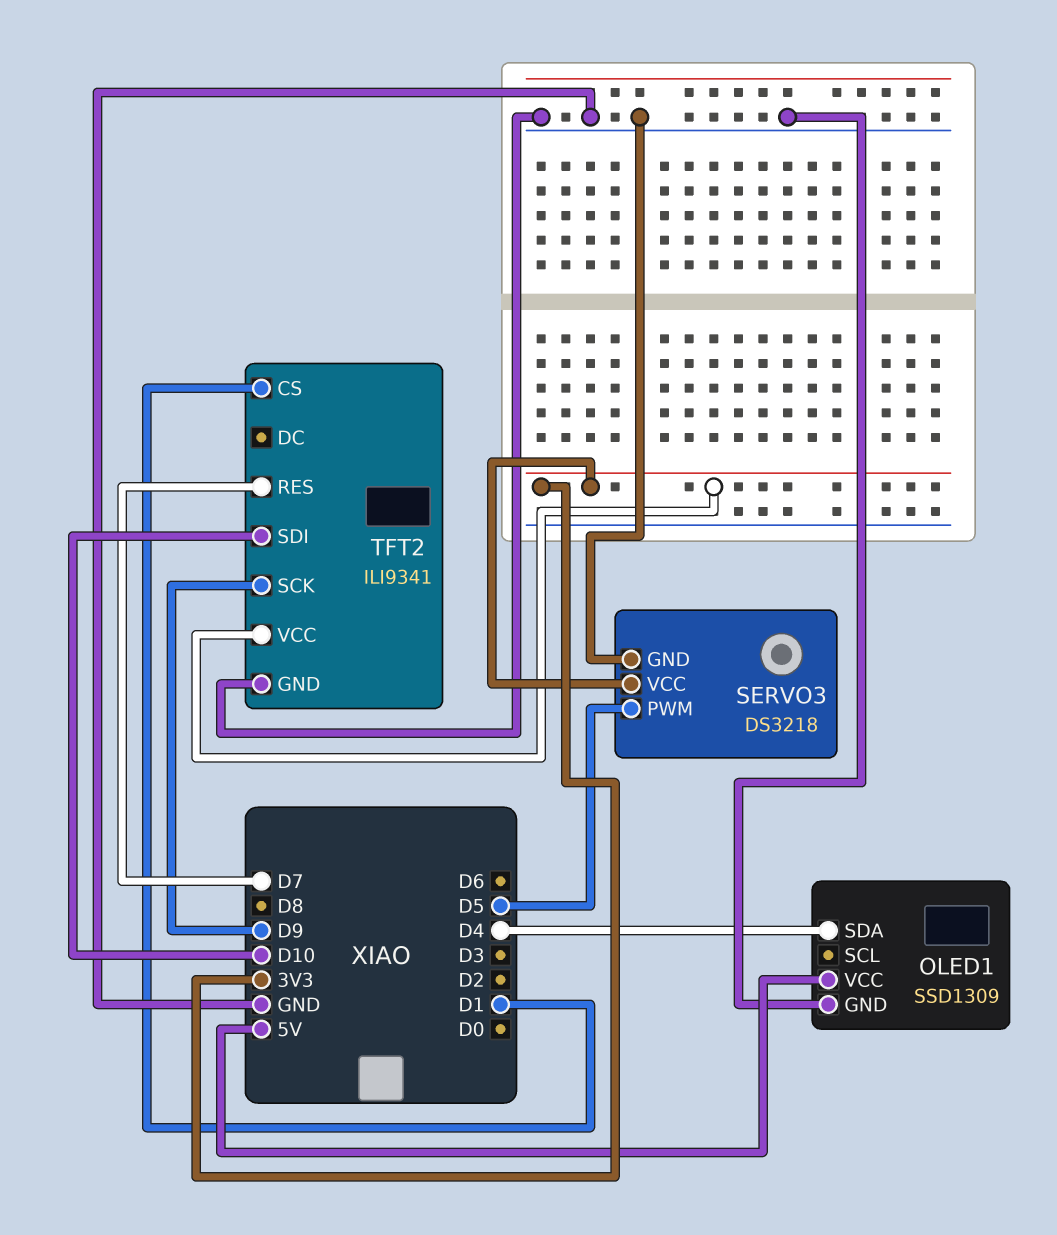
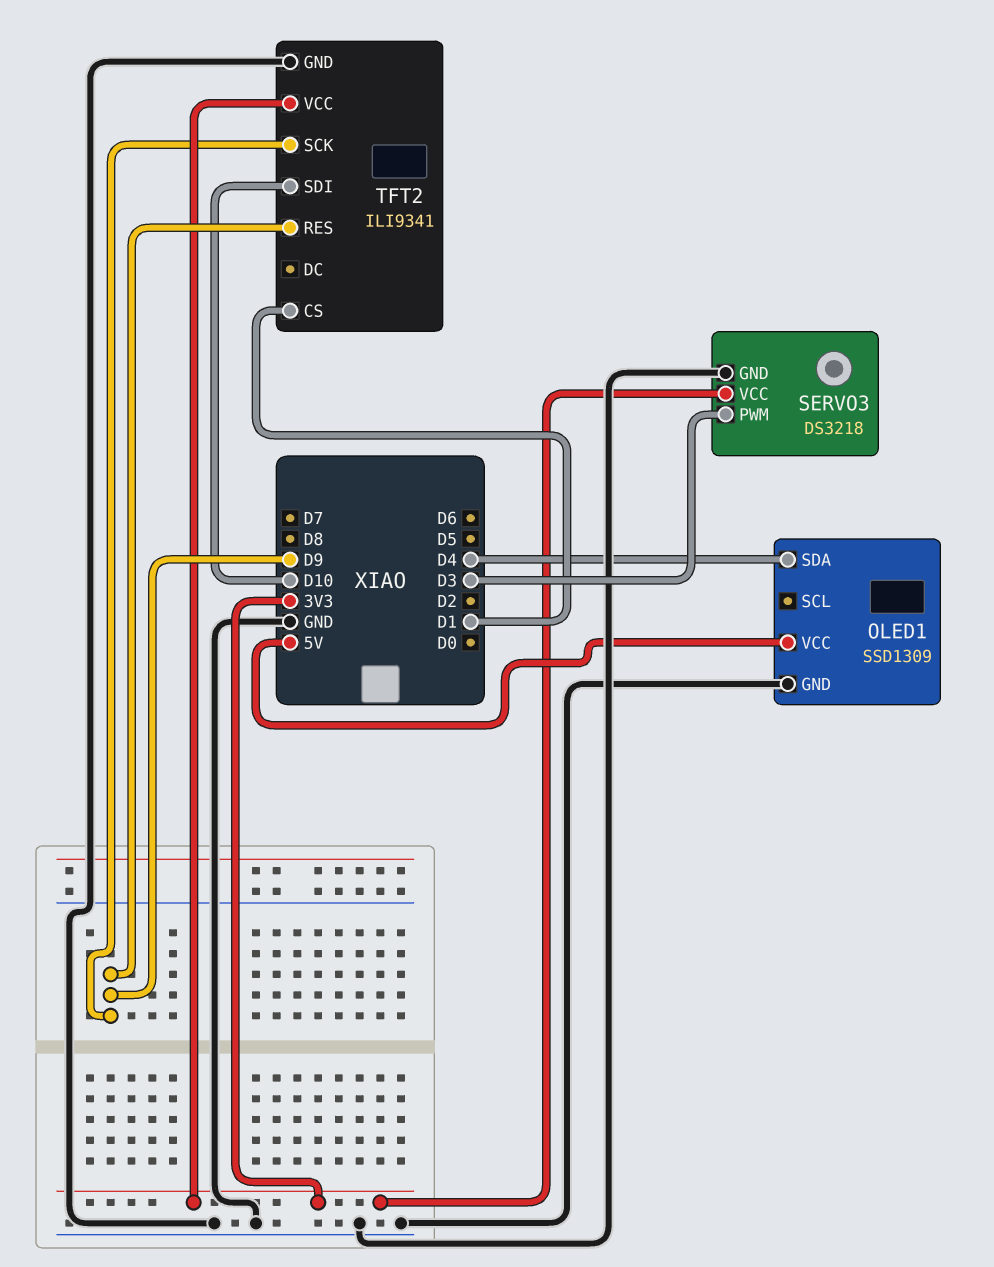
SERVO3 pin PWM: D5 -> D3
TFT2 pin RES: D7 -> D9

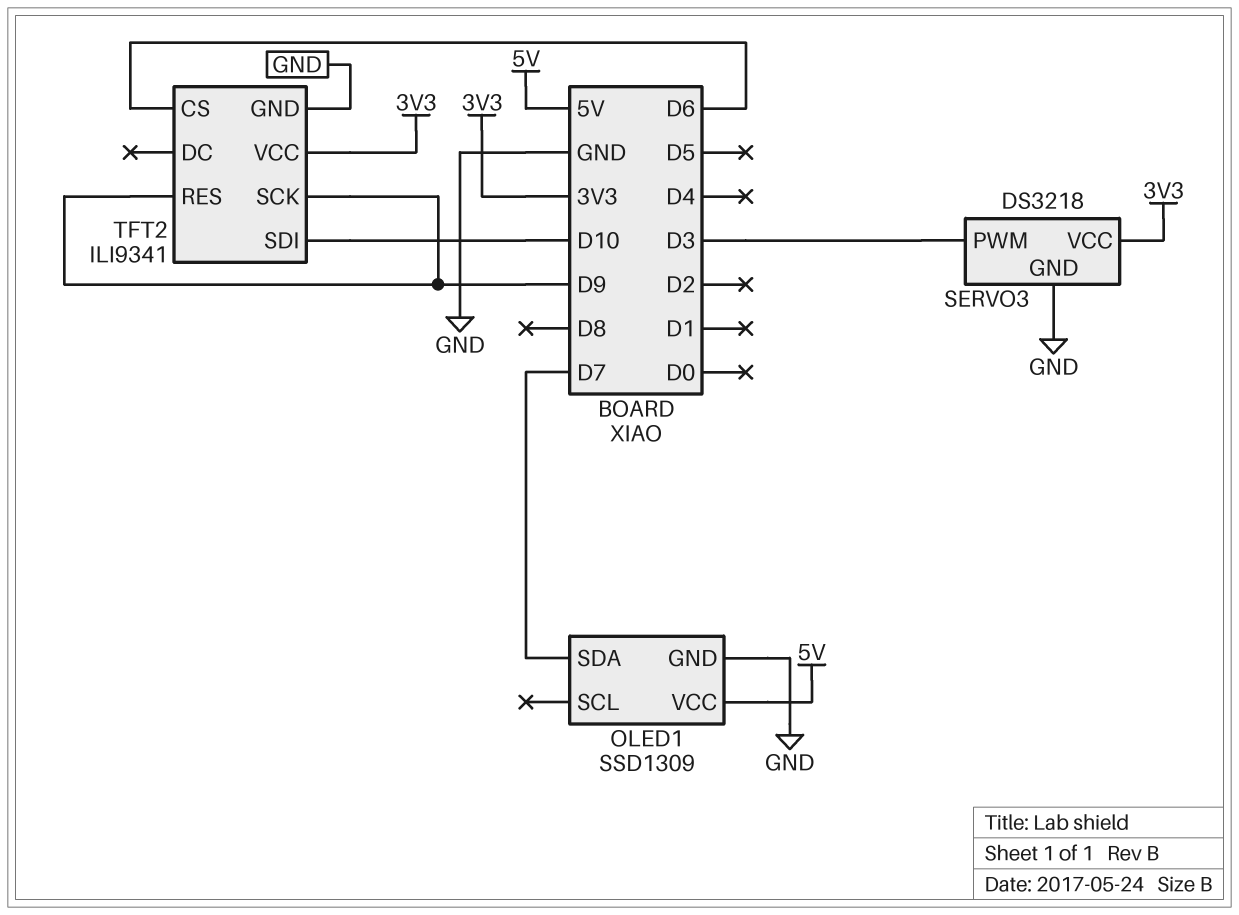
OLED1 pin SDA: D4 -> D7
TFT2 pin CS: D1 -> D6

